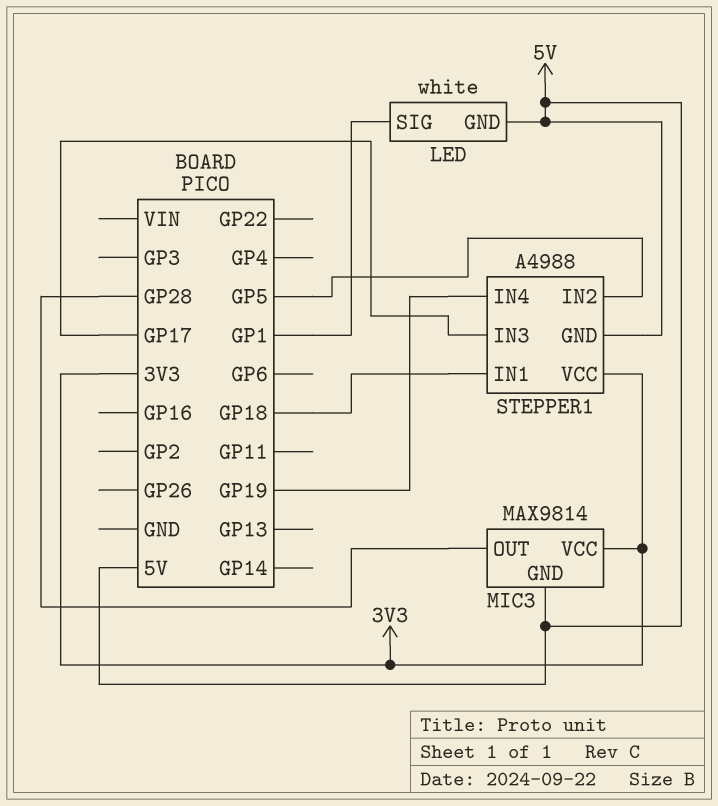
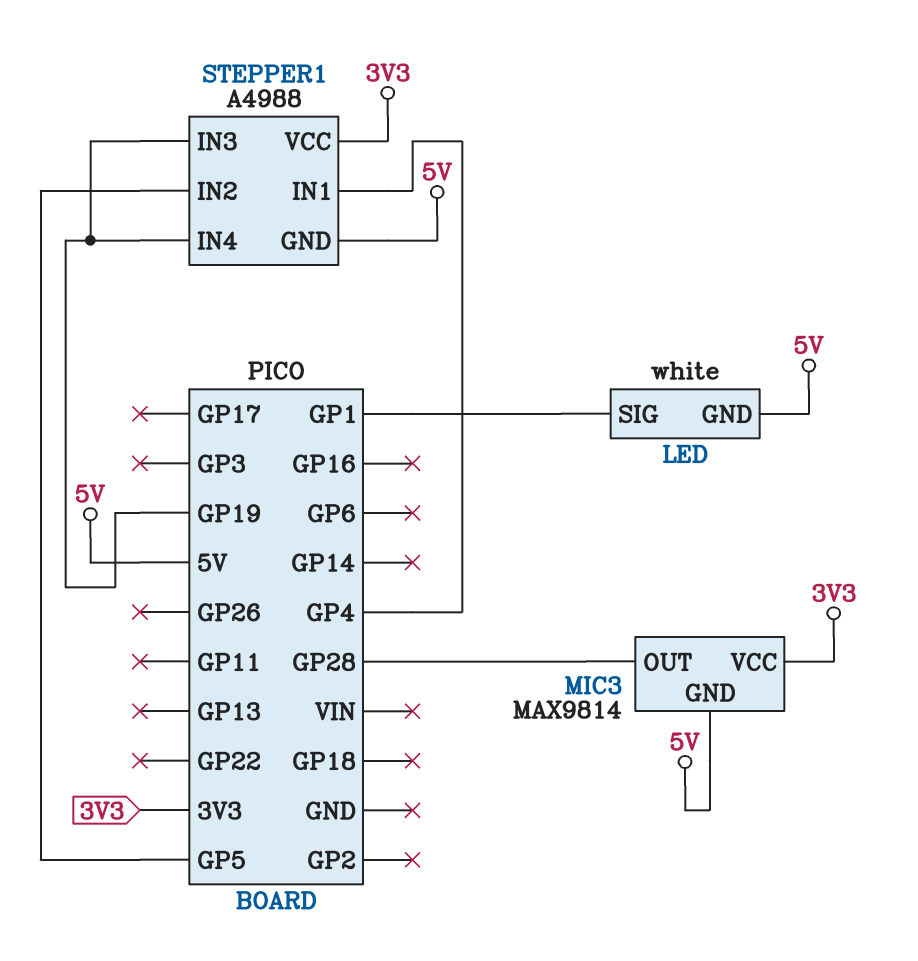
STEPPER1 pin IN1: GP18 -> GP4
STEPPER1 pin IN3: GP17 -> GP19

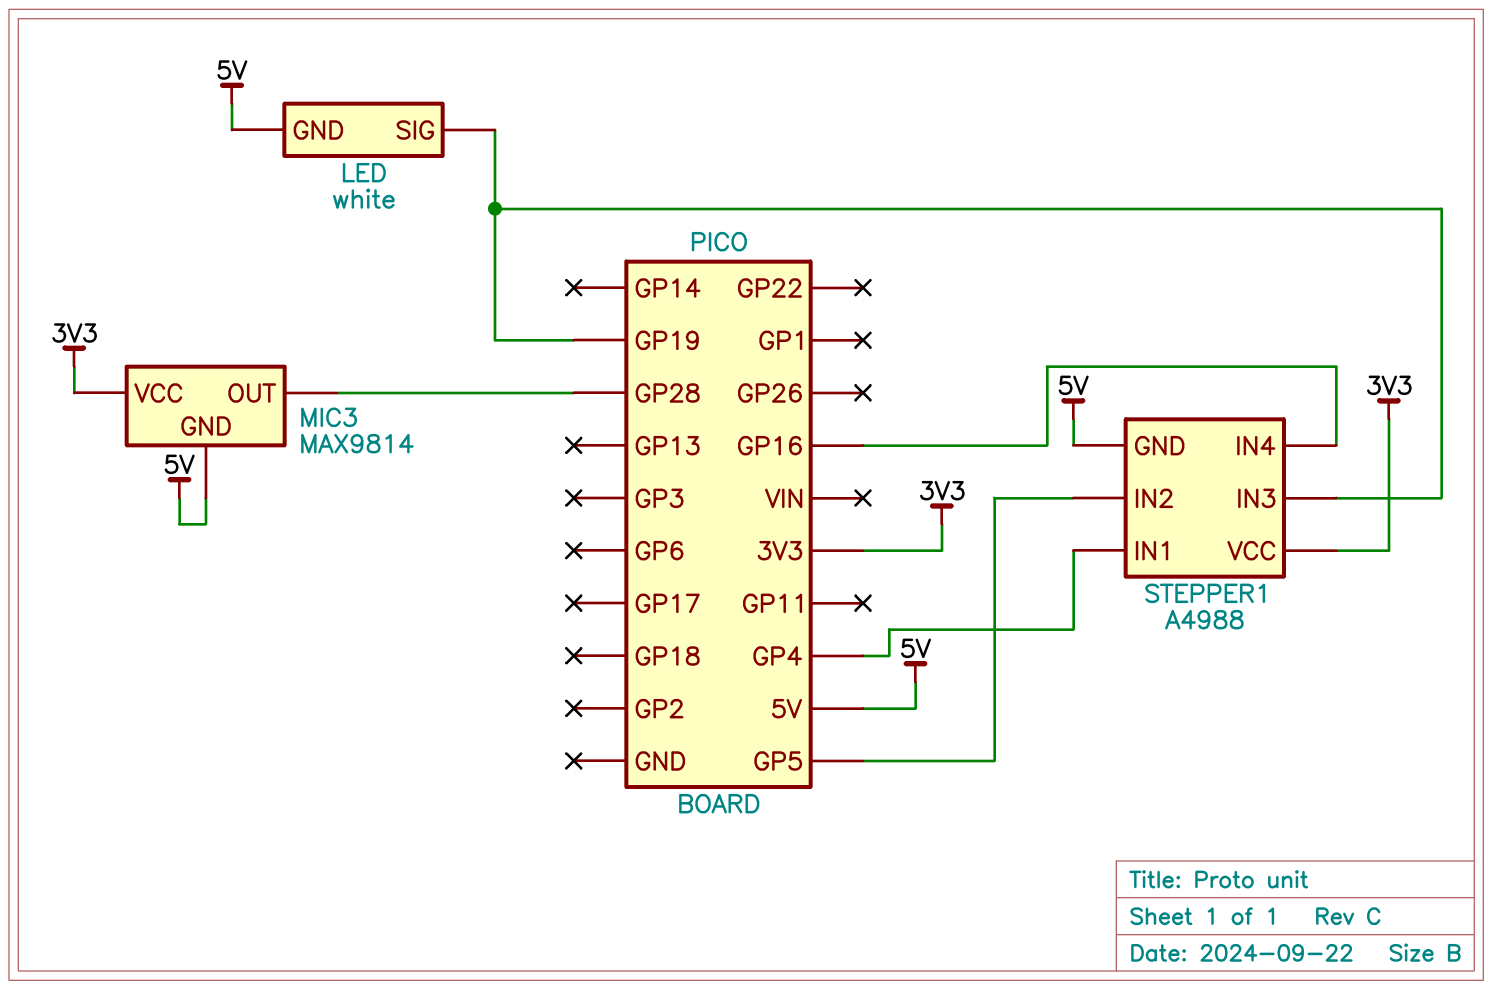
LED pin SIG: GP1 -> GP19
STEPPER1 pin IN4: GP19 -> GP16

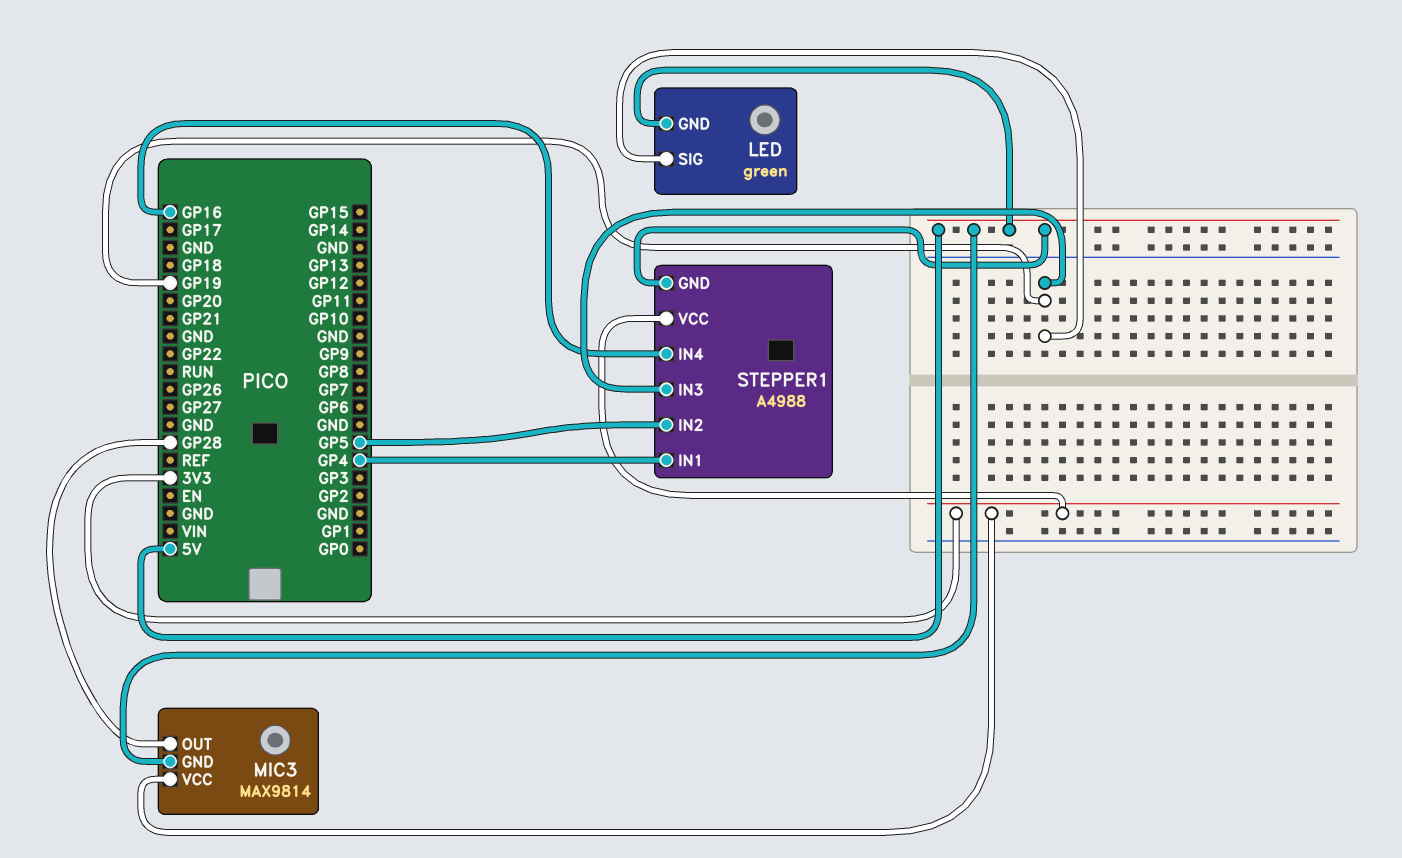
LED: white -> green

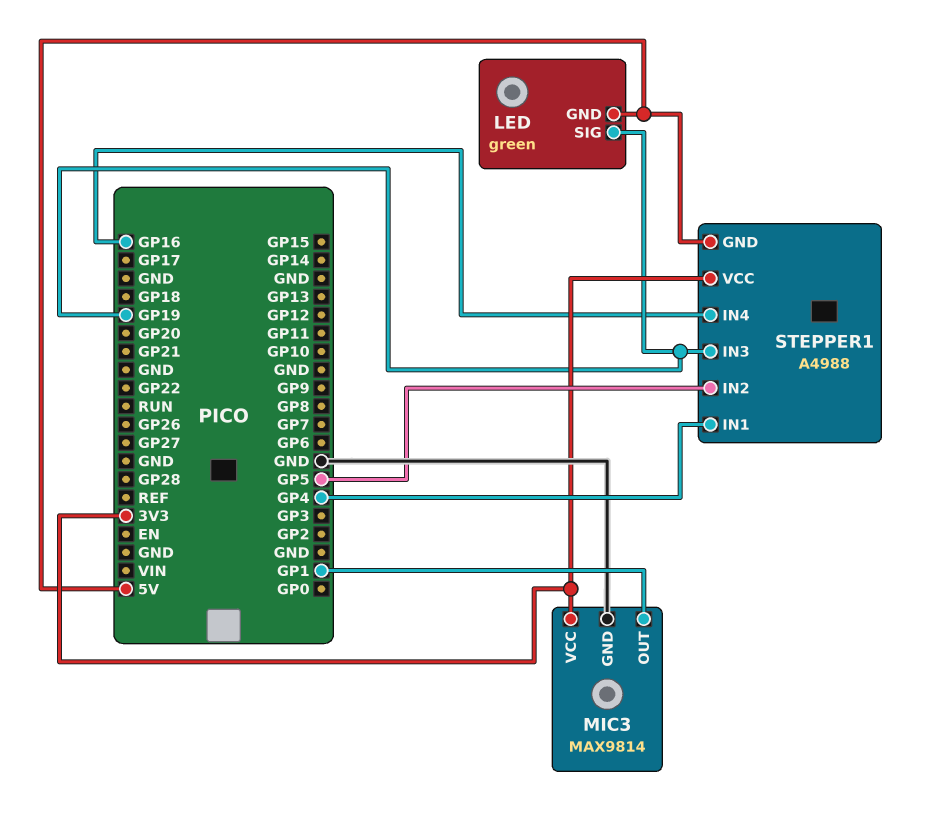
MIC3 pin GND: 5V -> GND
MIC3 pin OUT: GP28 -> GP1

